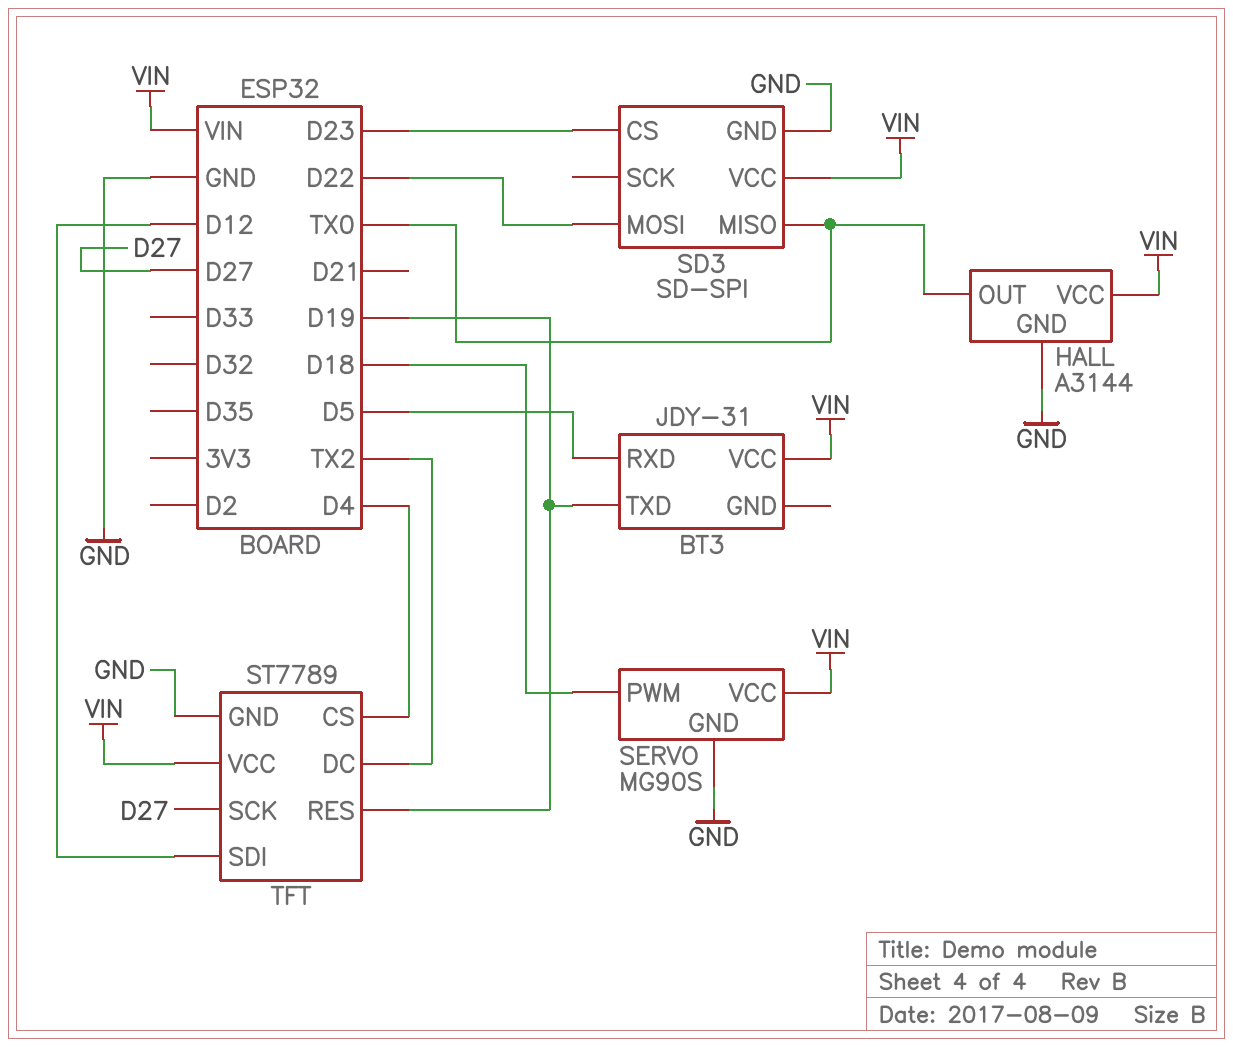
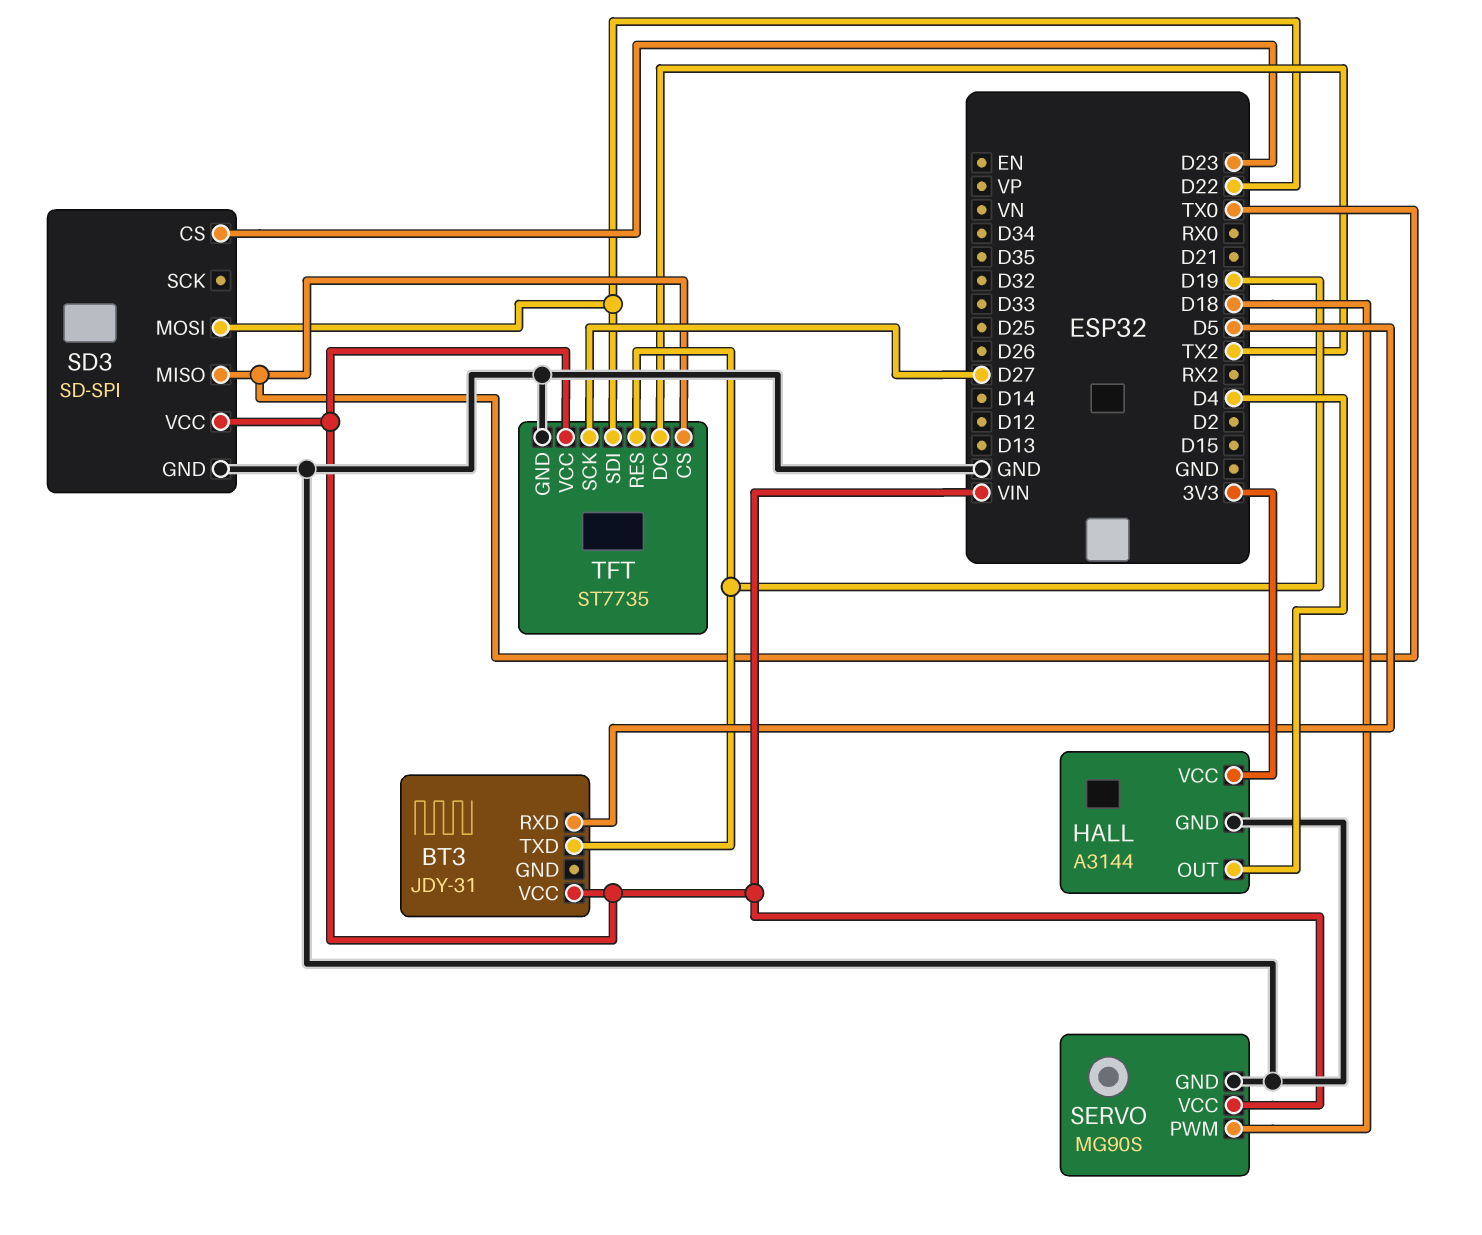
HALL pin OUT: TX0 -> D4
HALL pin VCC: VIN -> 3V3
TFT: ST7789 -> ST7735
TFT pin CS: D4 -> TX0
TFT pin SDI: D12 -> D22

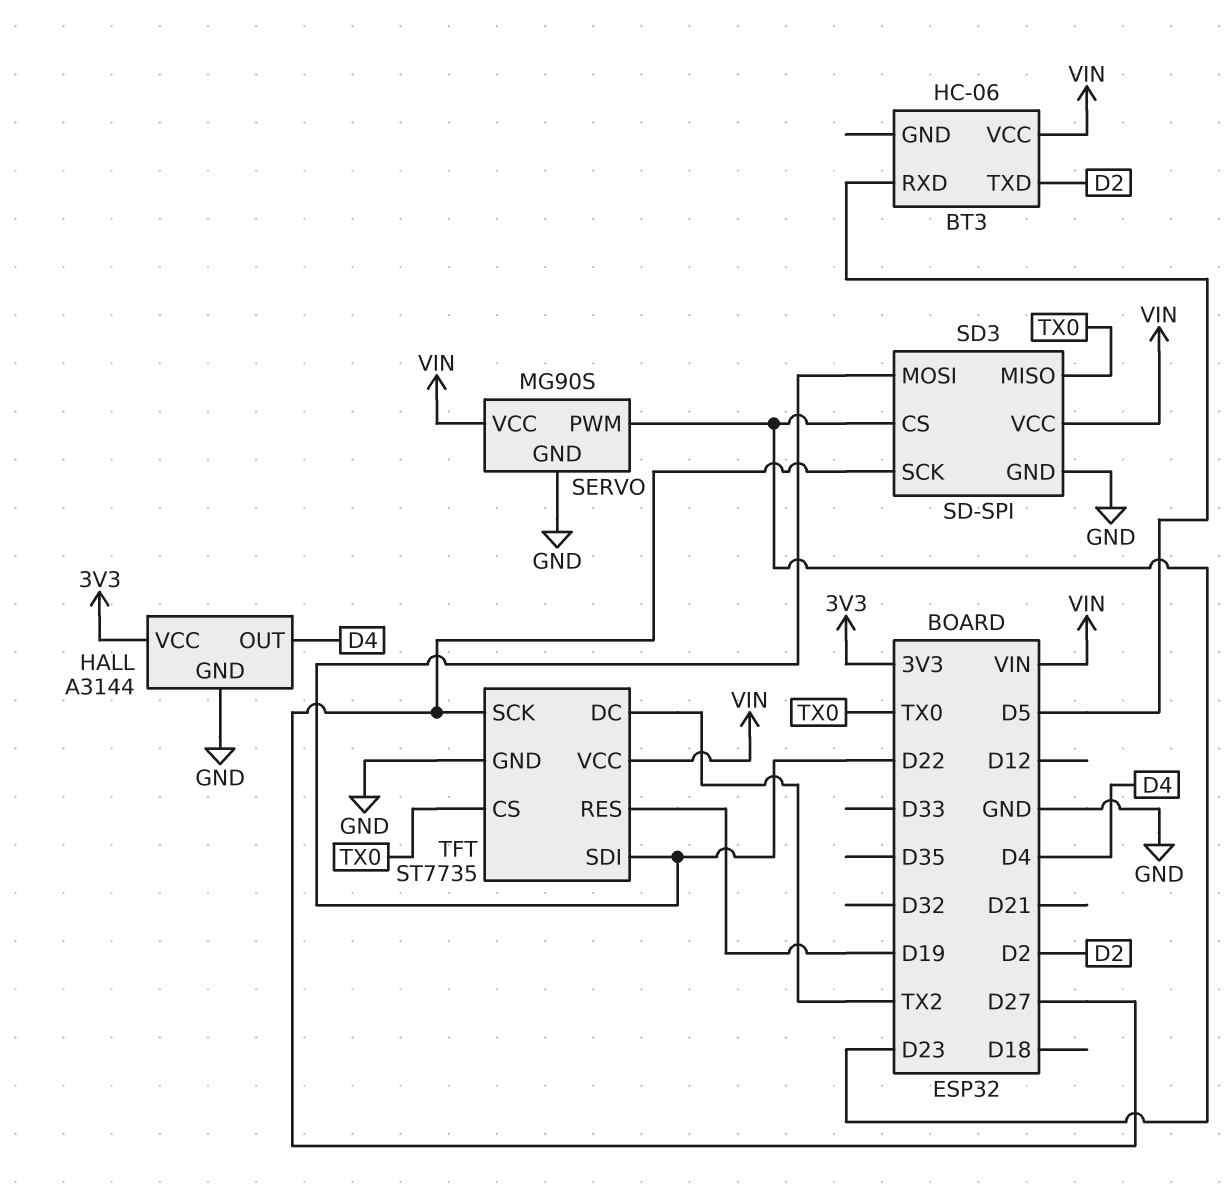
BT3: JDY-31 -> HC-06
BT3 pin TXD: D19 -> D2
SD3 pin SCK: none -> D27
SERVO pin PWM: D18 -> D23

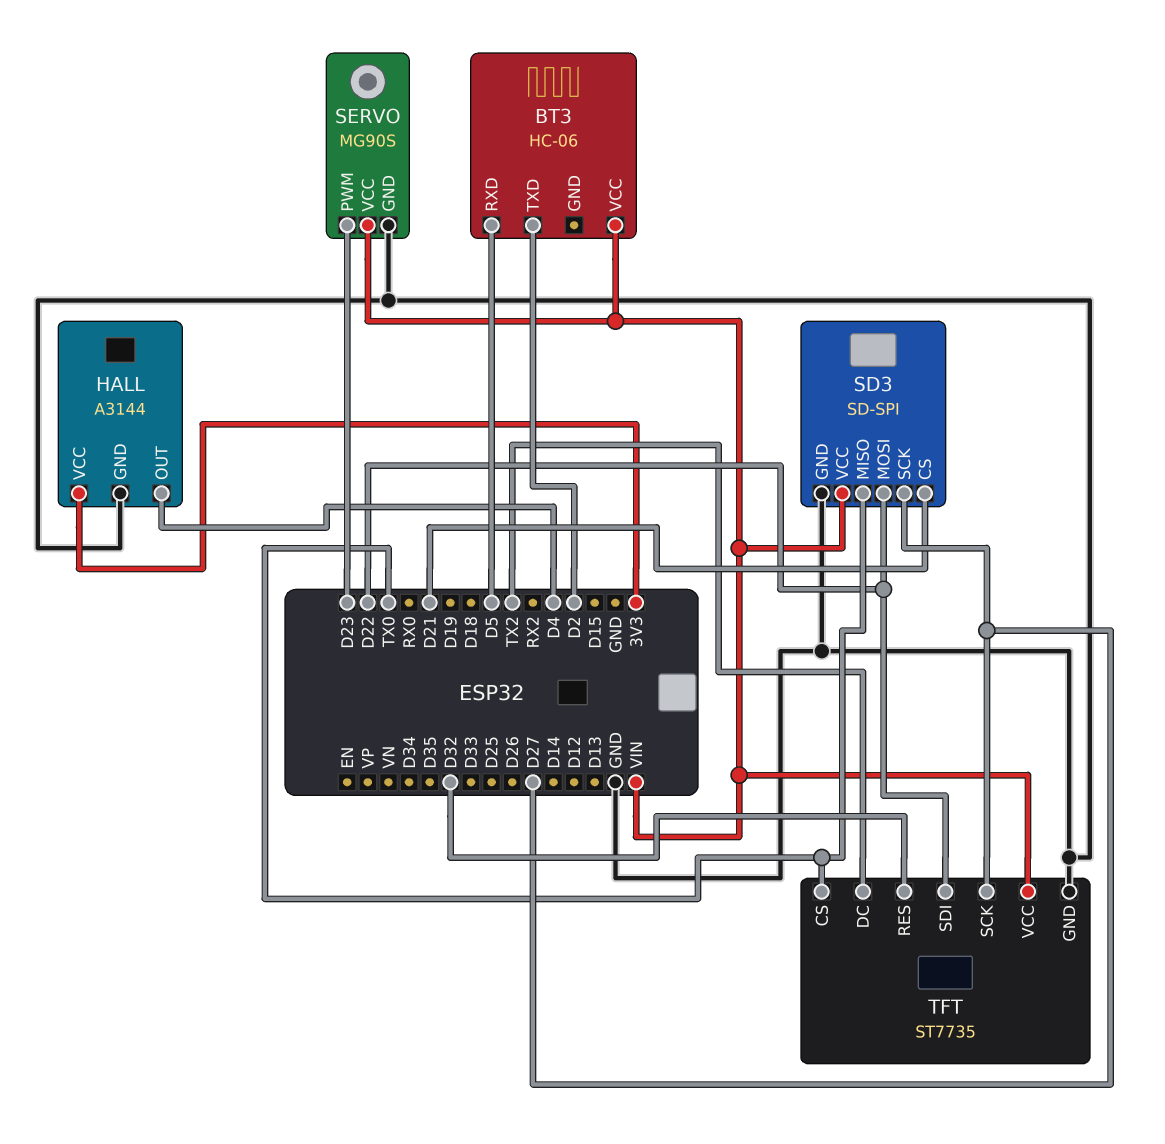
SD3 pin CS: D23 -> D21
TFT pin RES: D19 -> D32

